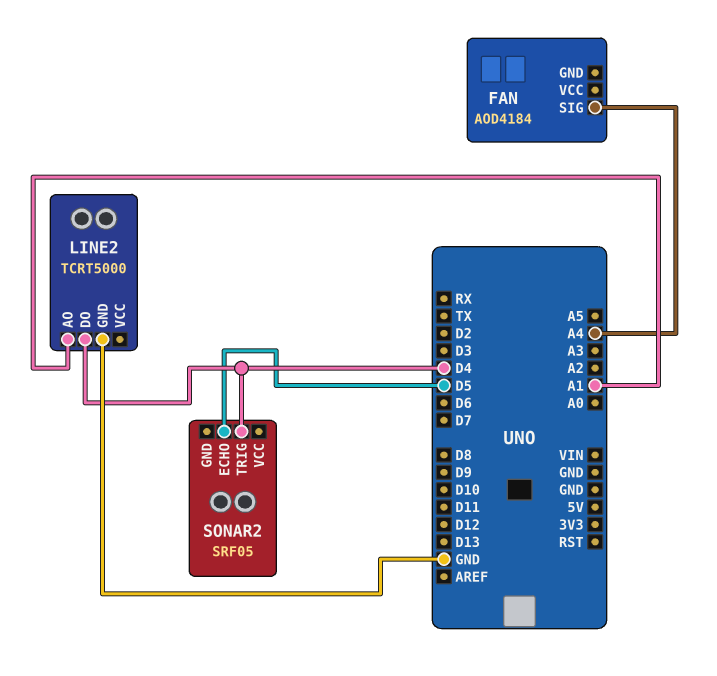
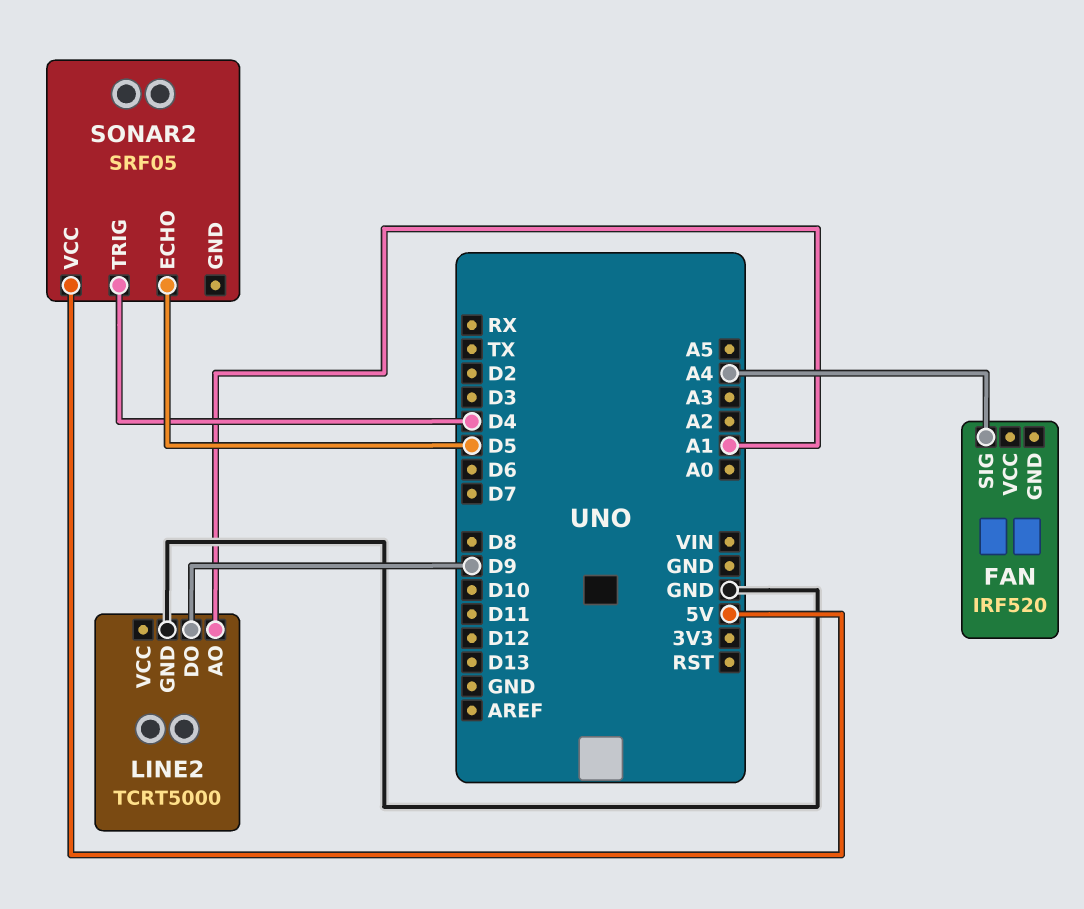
FAN: AOD4184 -> IRF520
LINE2 pin DO: D4 -> D9
SONAR2 pin VCC: none -> 5V

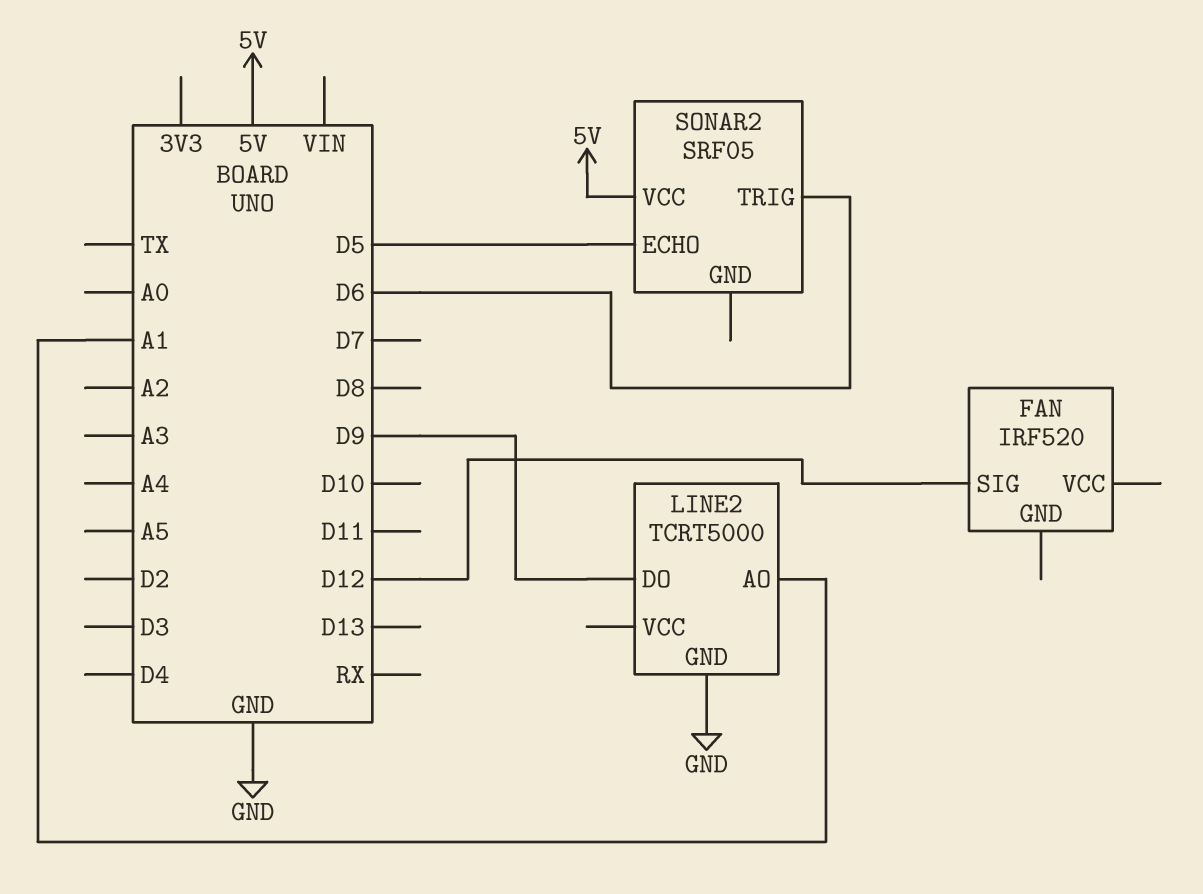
FAN pin SIG: A4 -> D12
SONAR2 pin TRIG: D4 -> D6

